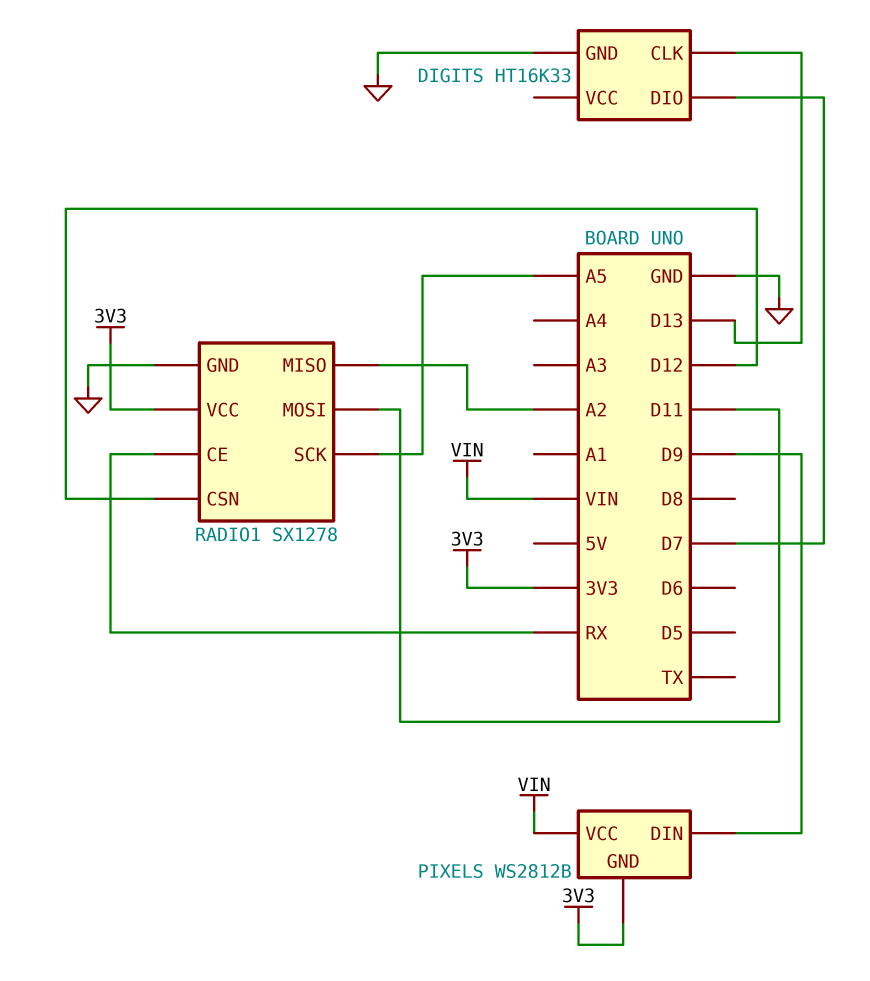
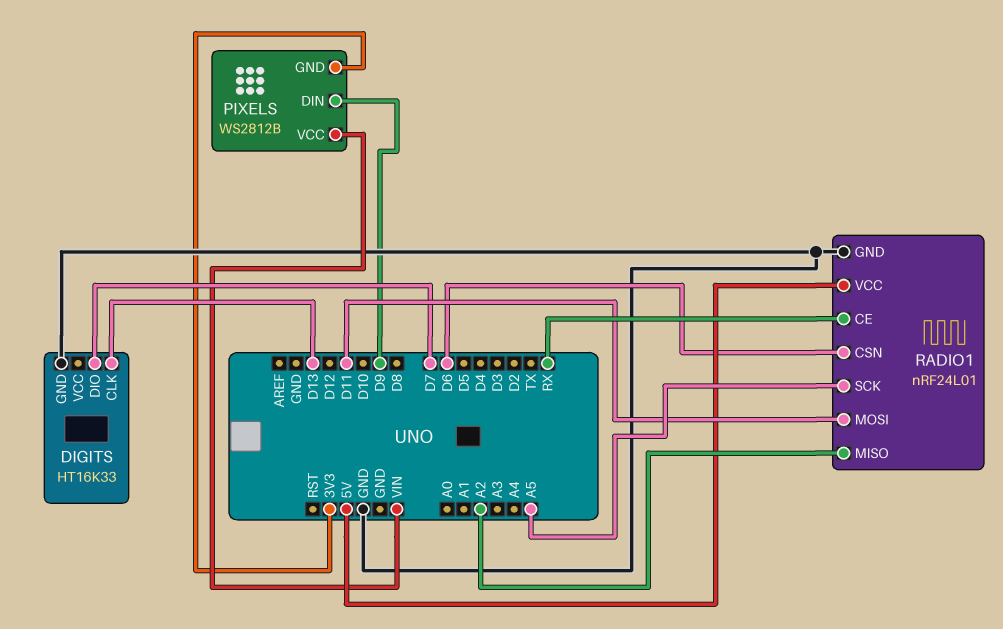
RADIO1: SX1278 -> nRF24L01
RADIO1 pin CSN: D12 -> D6
RADIO1 pin VCC: 3V3 -> 5V

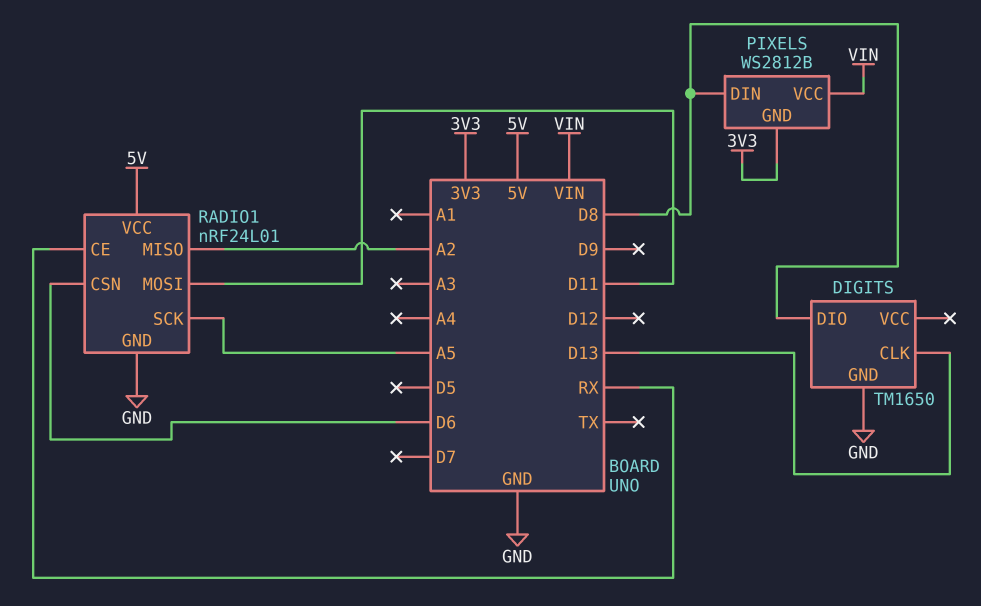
DIGITS: HT16K33 -> TM1650
DIGITS pin DIO: D7 -> D8
PIXELS pin DIN: D9 -> D8

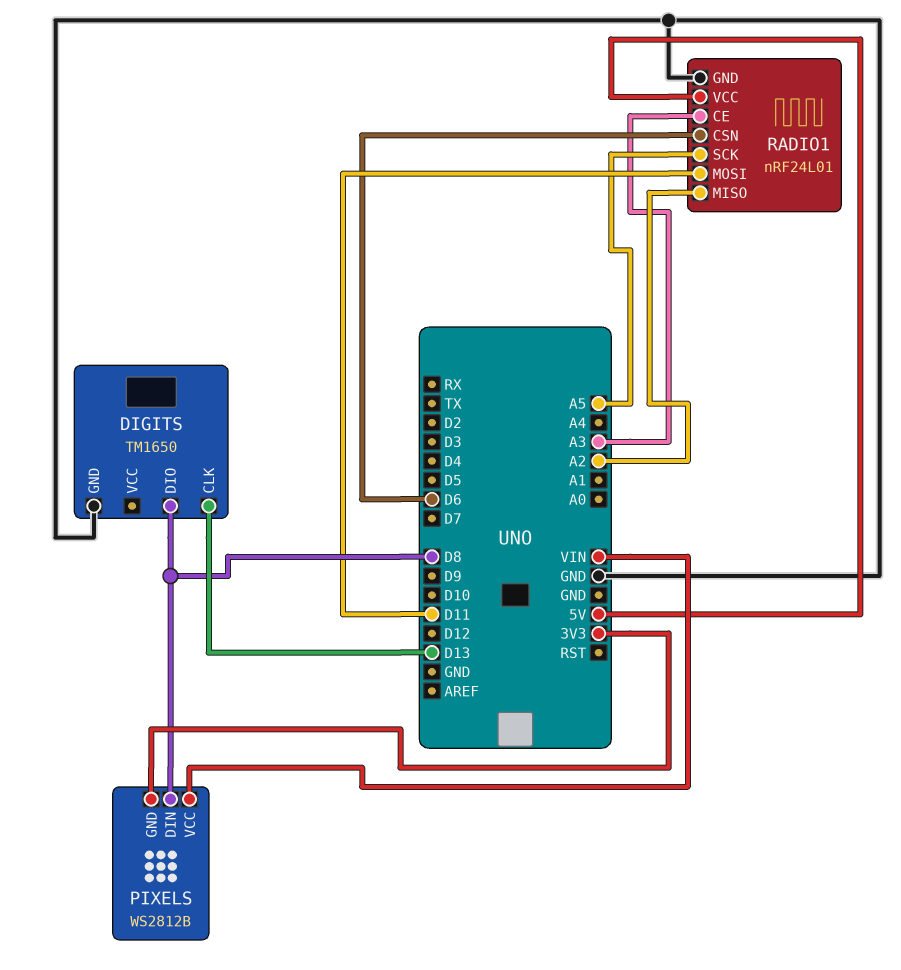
RADIO1 pin CE: RX -> A3

